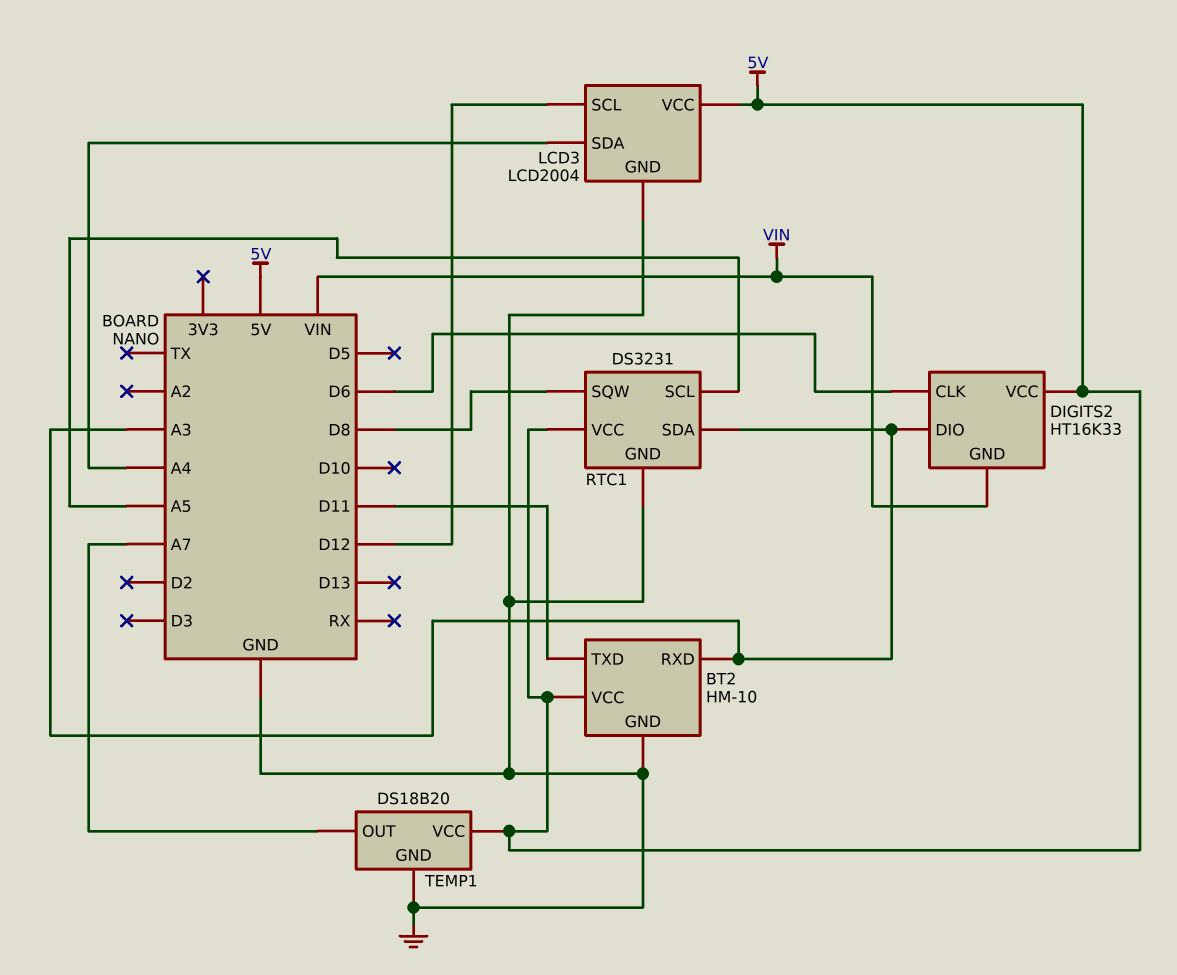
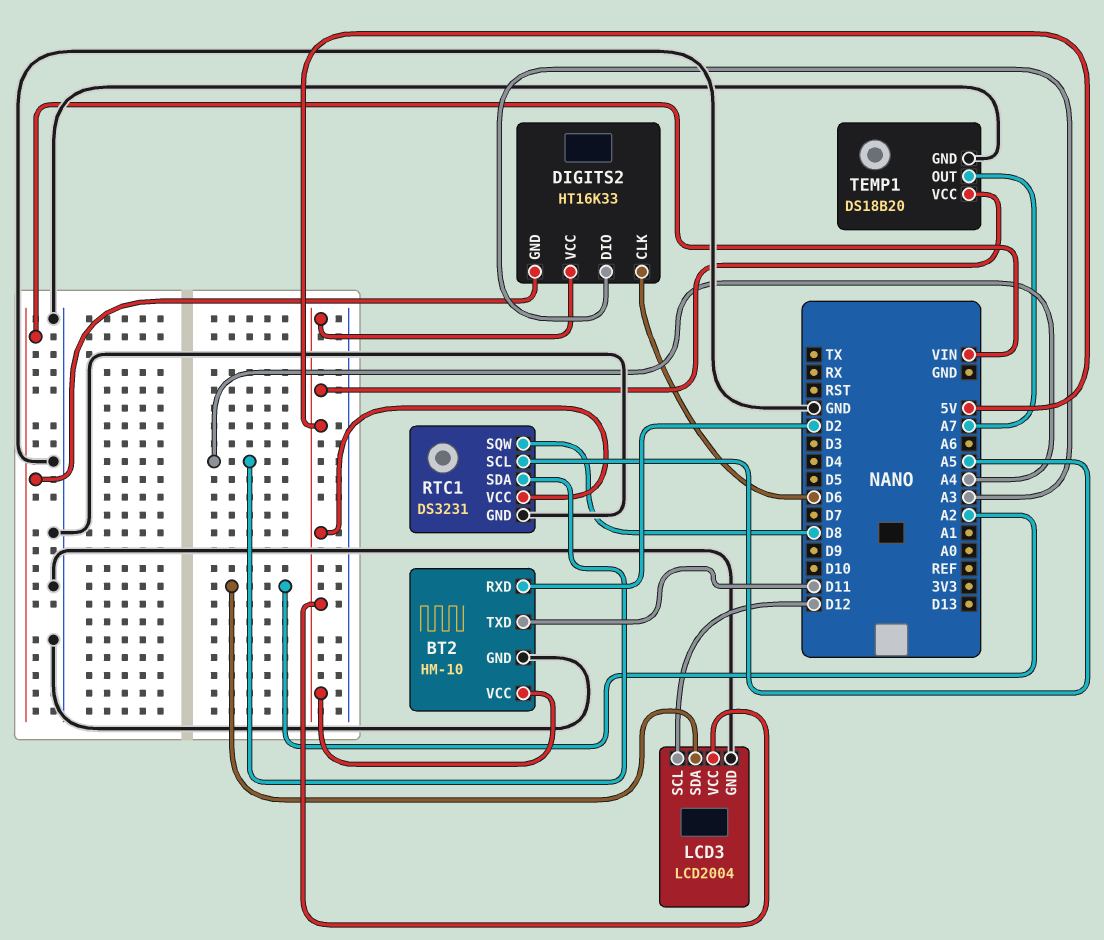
BT2 pin RXD: A3 -> D2
LCD3 pin SDA: A4 -> A2
RTC1 pin SDA: A3 -> A4

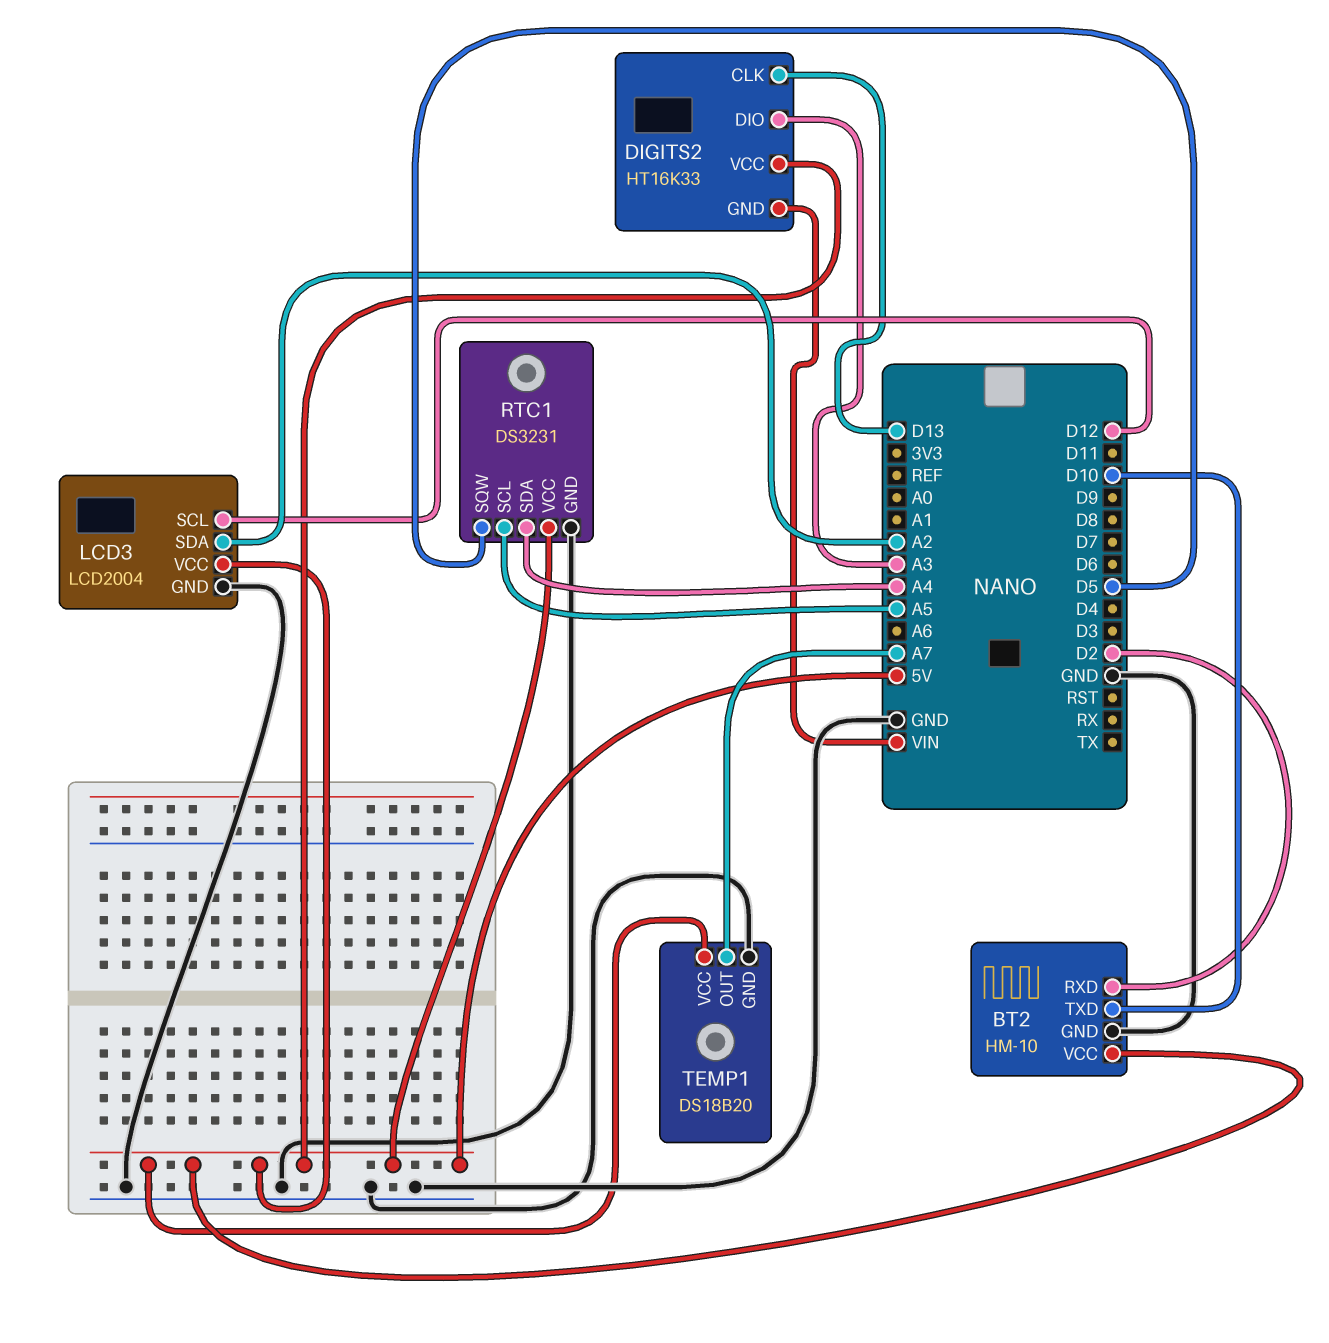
BT2 pin TXD: D11 -> D10
DIGITS2 pin CLK: D6 -> D13
RTC1 pin SQW: D8 -> D5

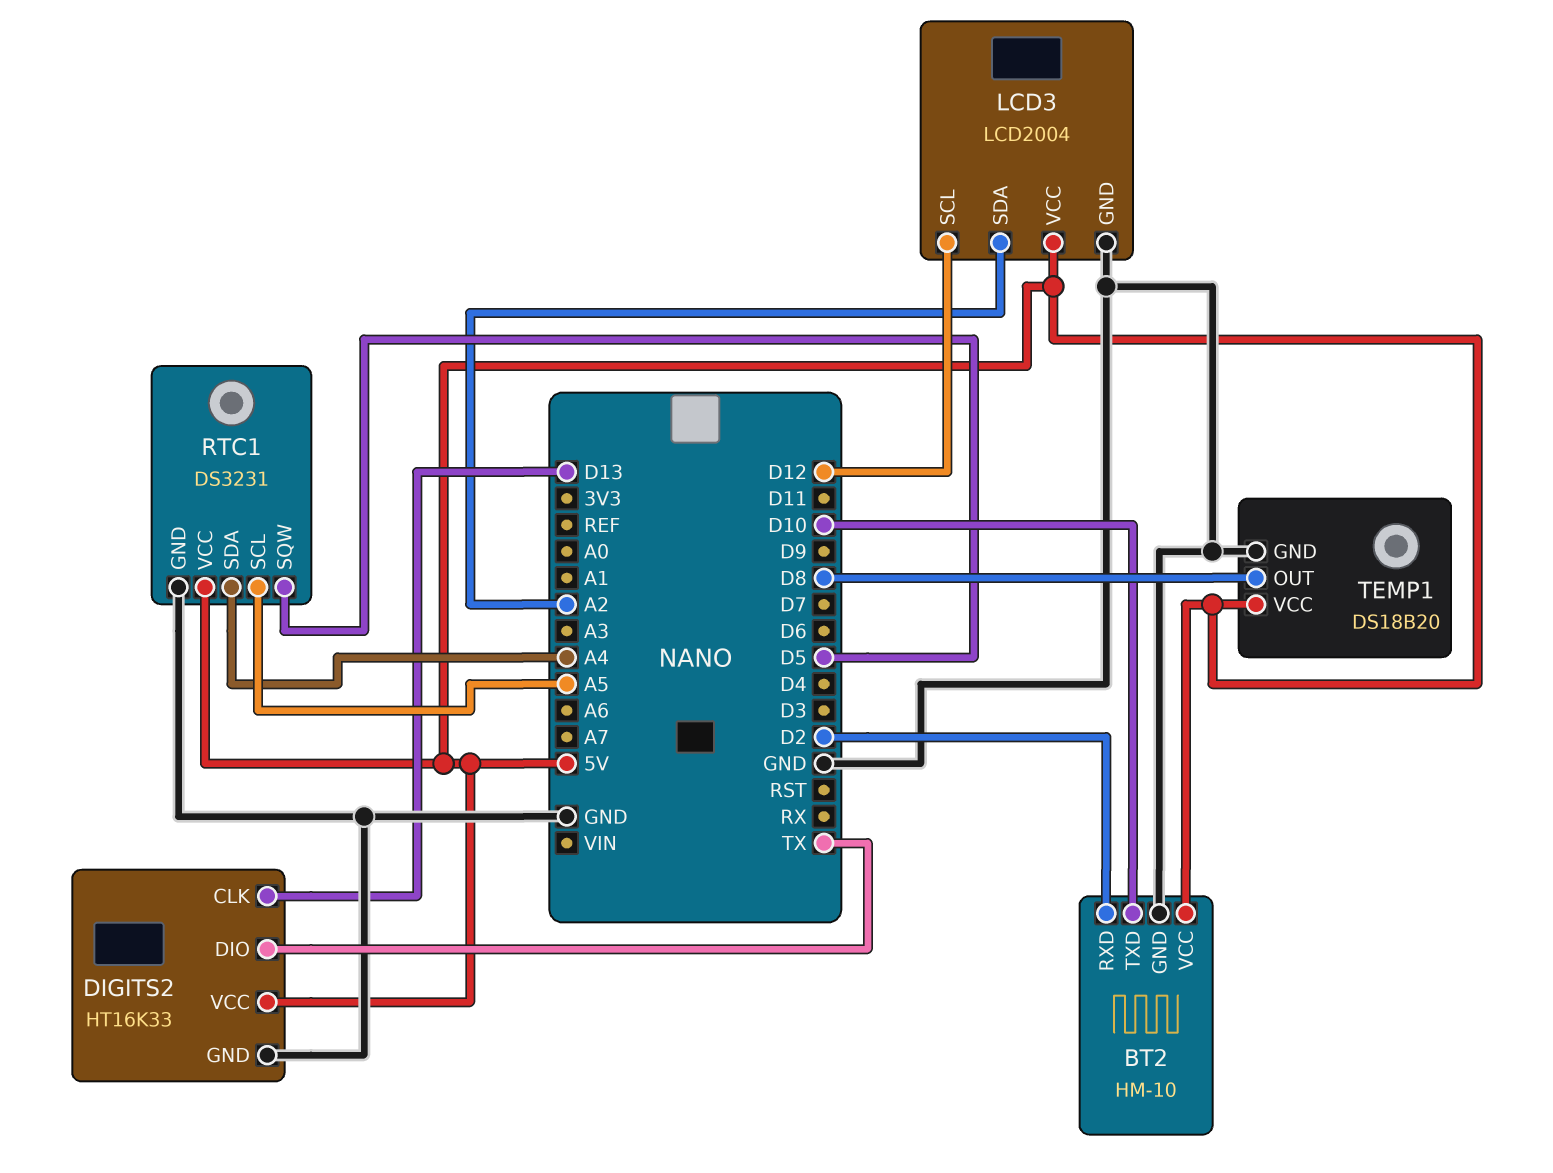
DIGITS2 pin DIO: A3 -> TX
DIGITS2 pin GND: VIN -> GND
TEMP1 pin OUT: A7 -> D8

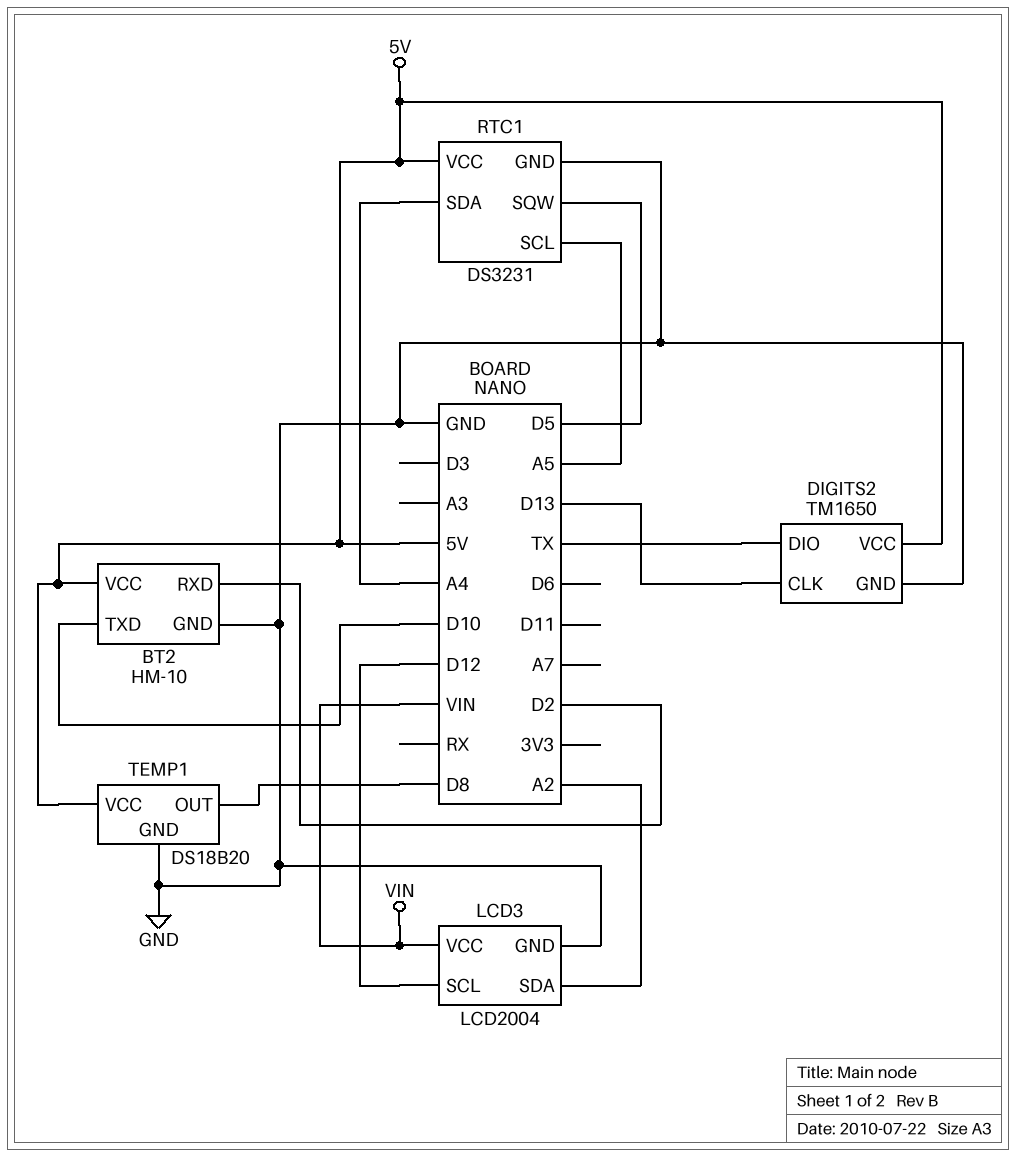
DIGITS2: HT16K33 -> TM1650
LCD3 pin VCC: 5V -> VIN

